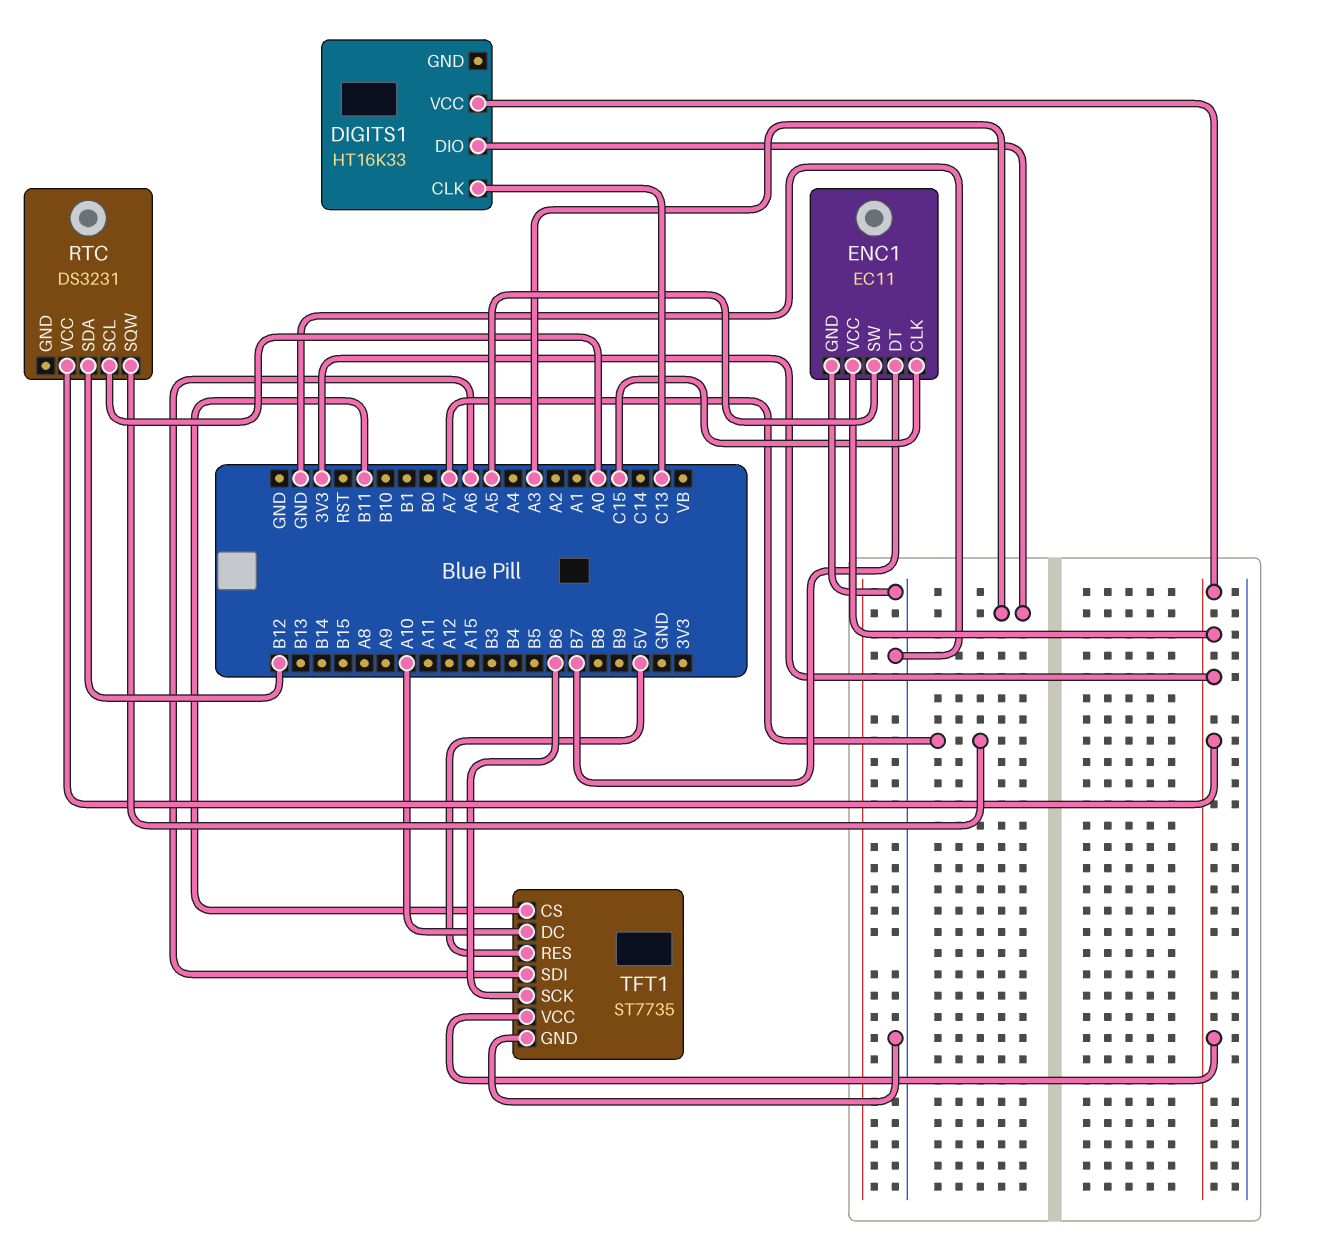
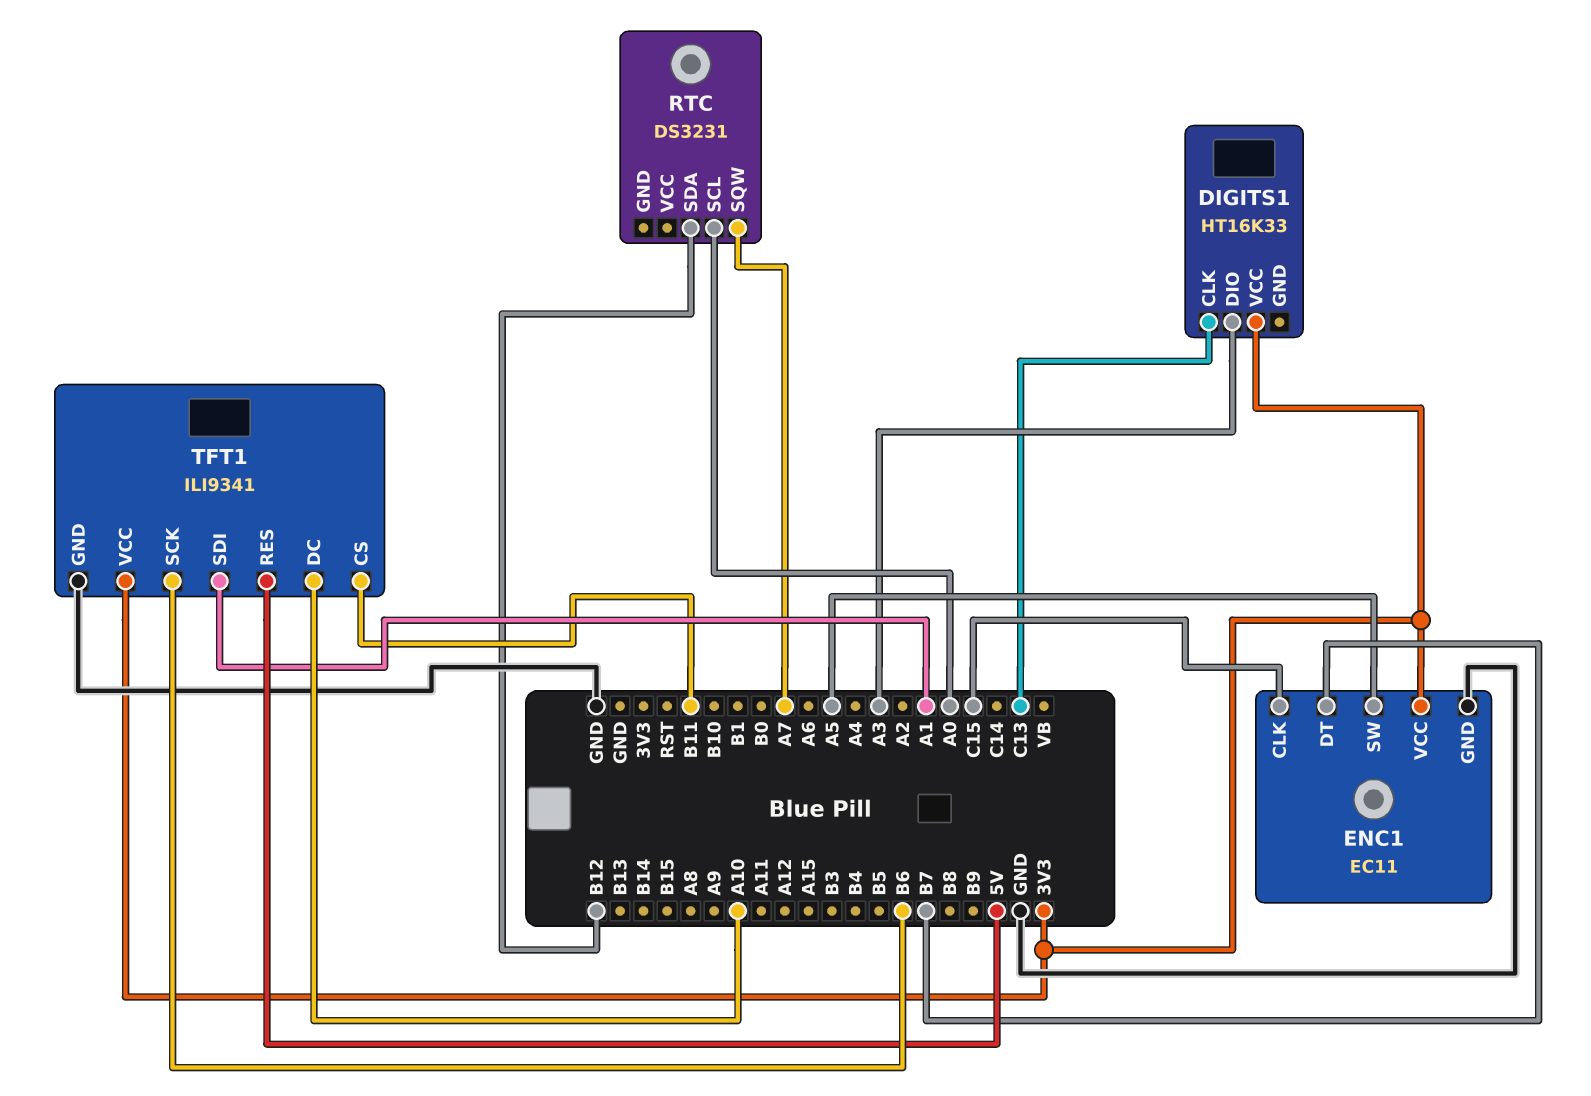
RTC pin VCC: 3V3 -> none
TFT1: ST7735 -> ILI9341
TFT1 pin SDI: A6 -> A1

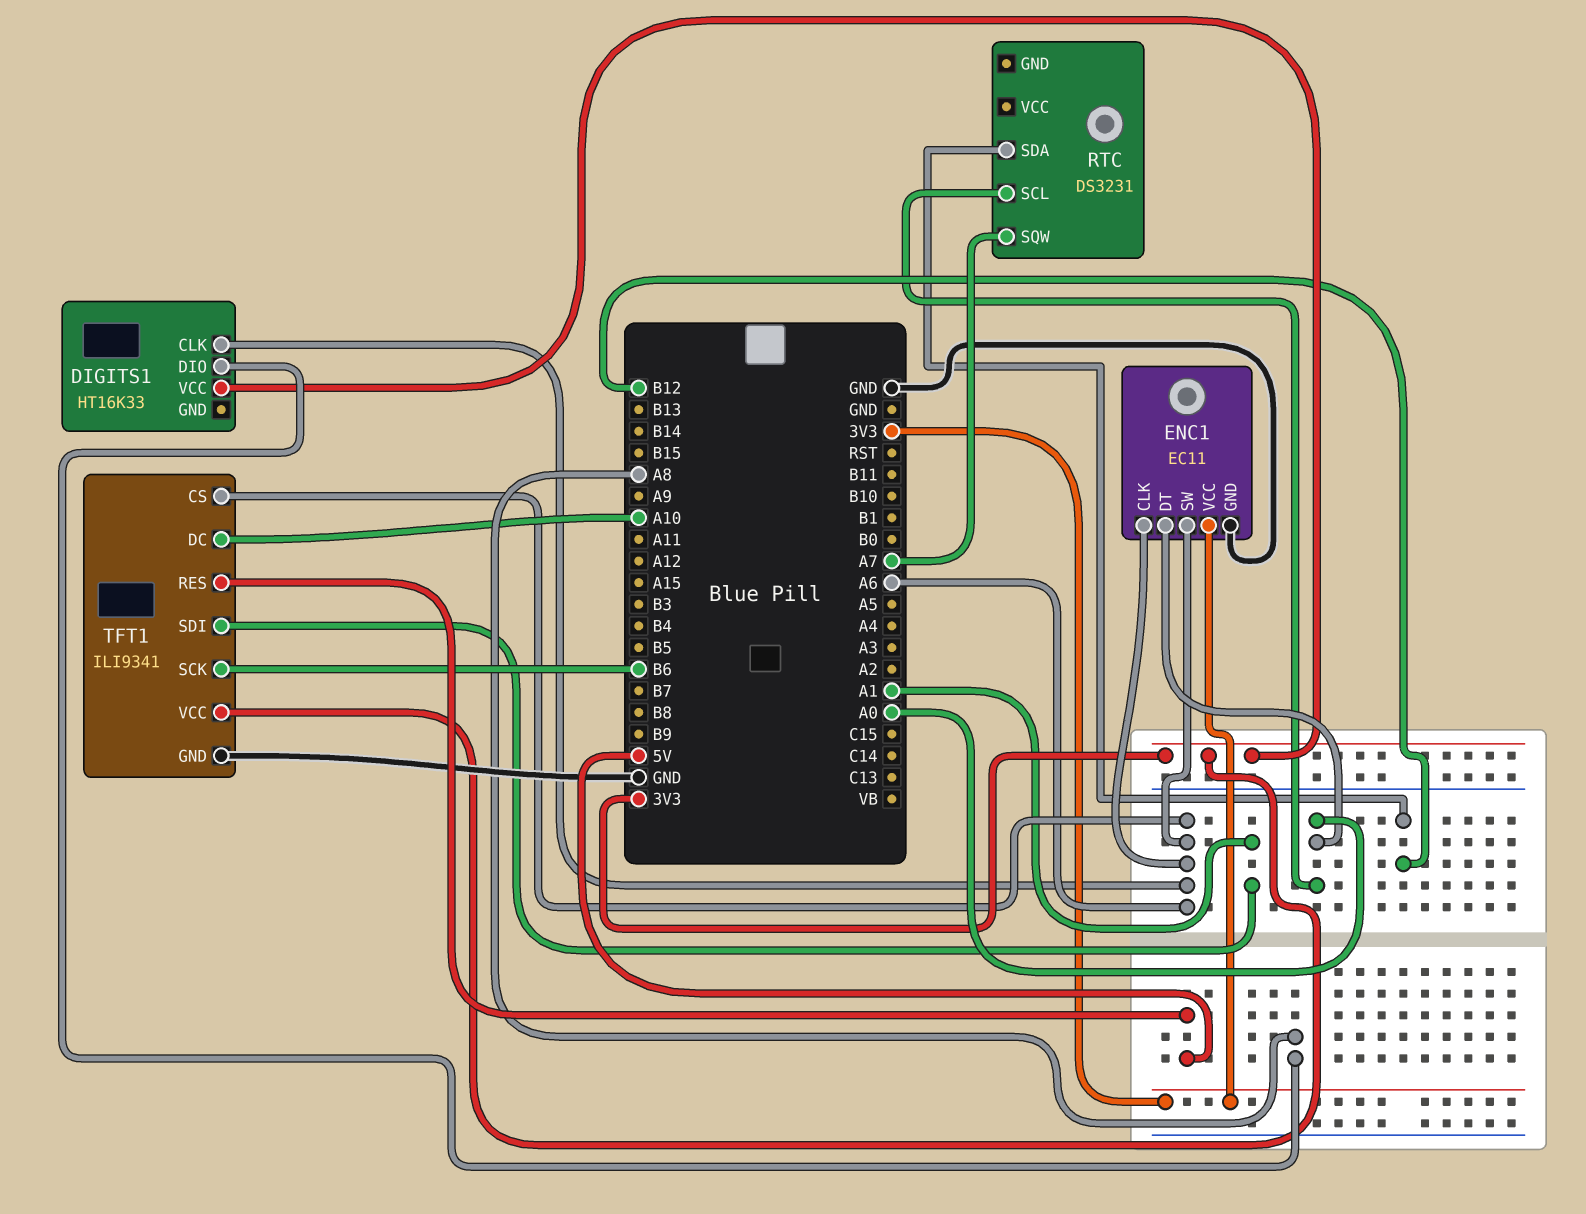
DIGITS1 pin CLK: C13 -> A6
DIGITS1 pin DIO: A3 -> A8
ENC1 pin CLK: C15 -> A6
ENC1 pin DT: B7 -> A0
ENC1 pin SW: A5 -> A6
TFT1 pin CS: B11 -> A6

